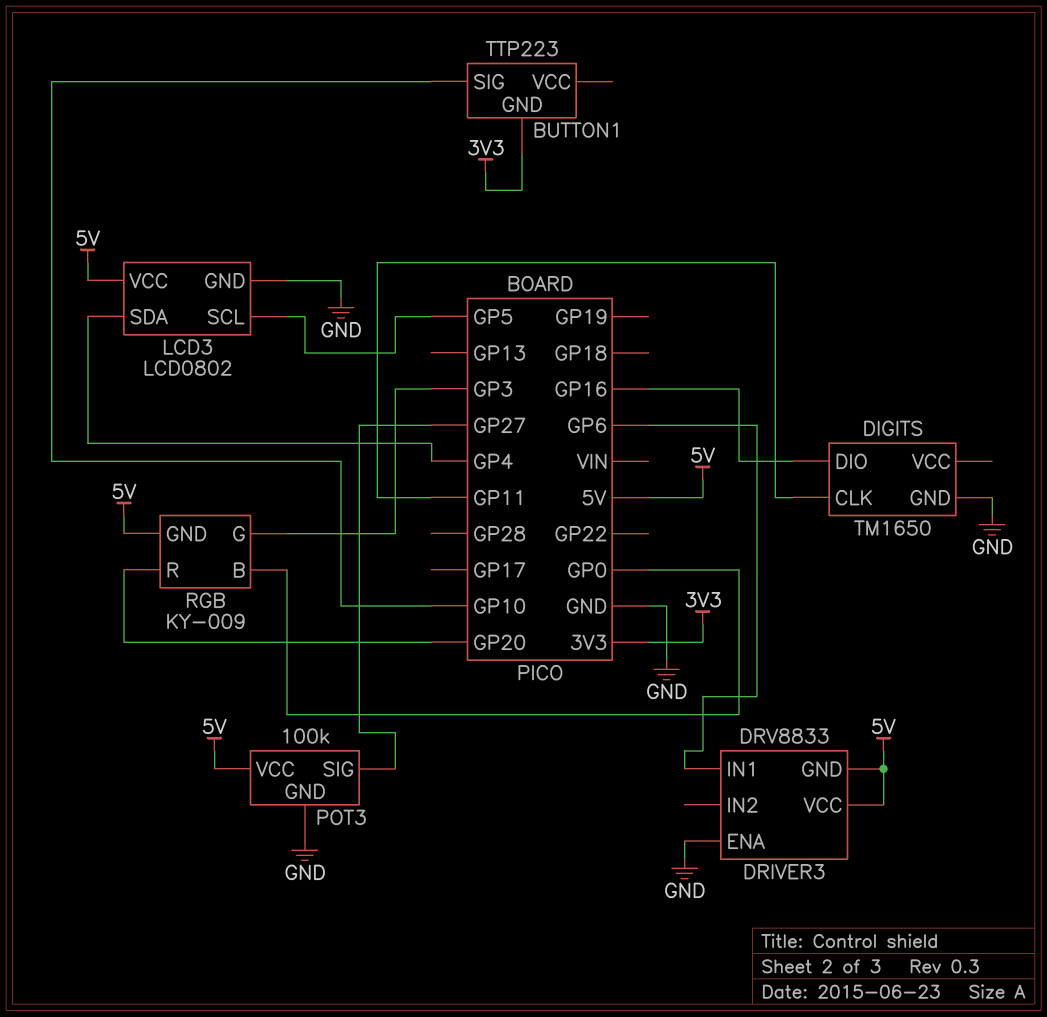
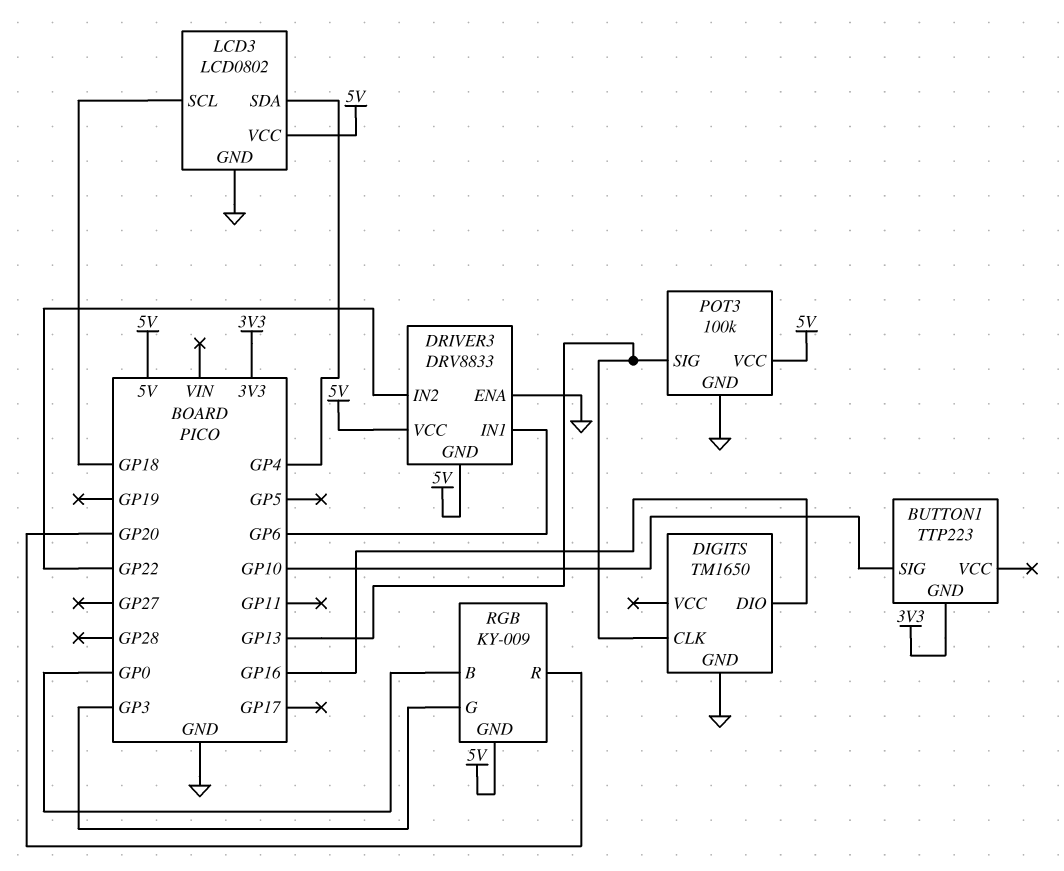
DIGITS pin CLK: GP11 -> GP13
DRIVER3 pin IN2: none -> GP22
LCD3 pin SCL: GP5 -> GP18
POT3 pin SIG: GP27 -> GP13

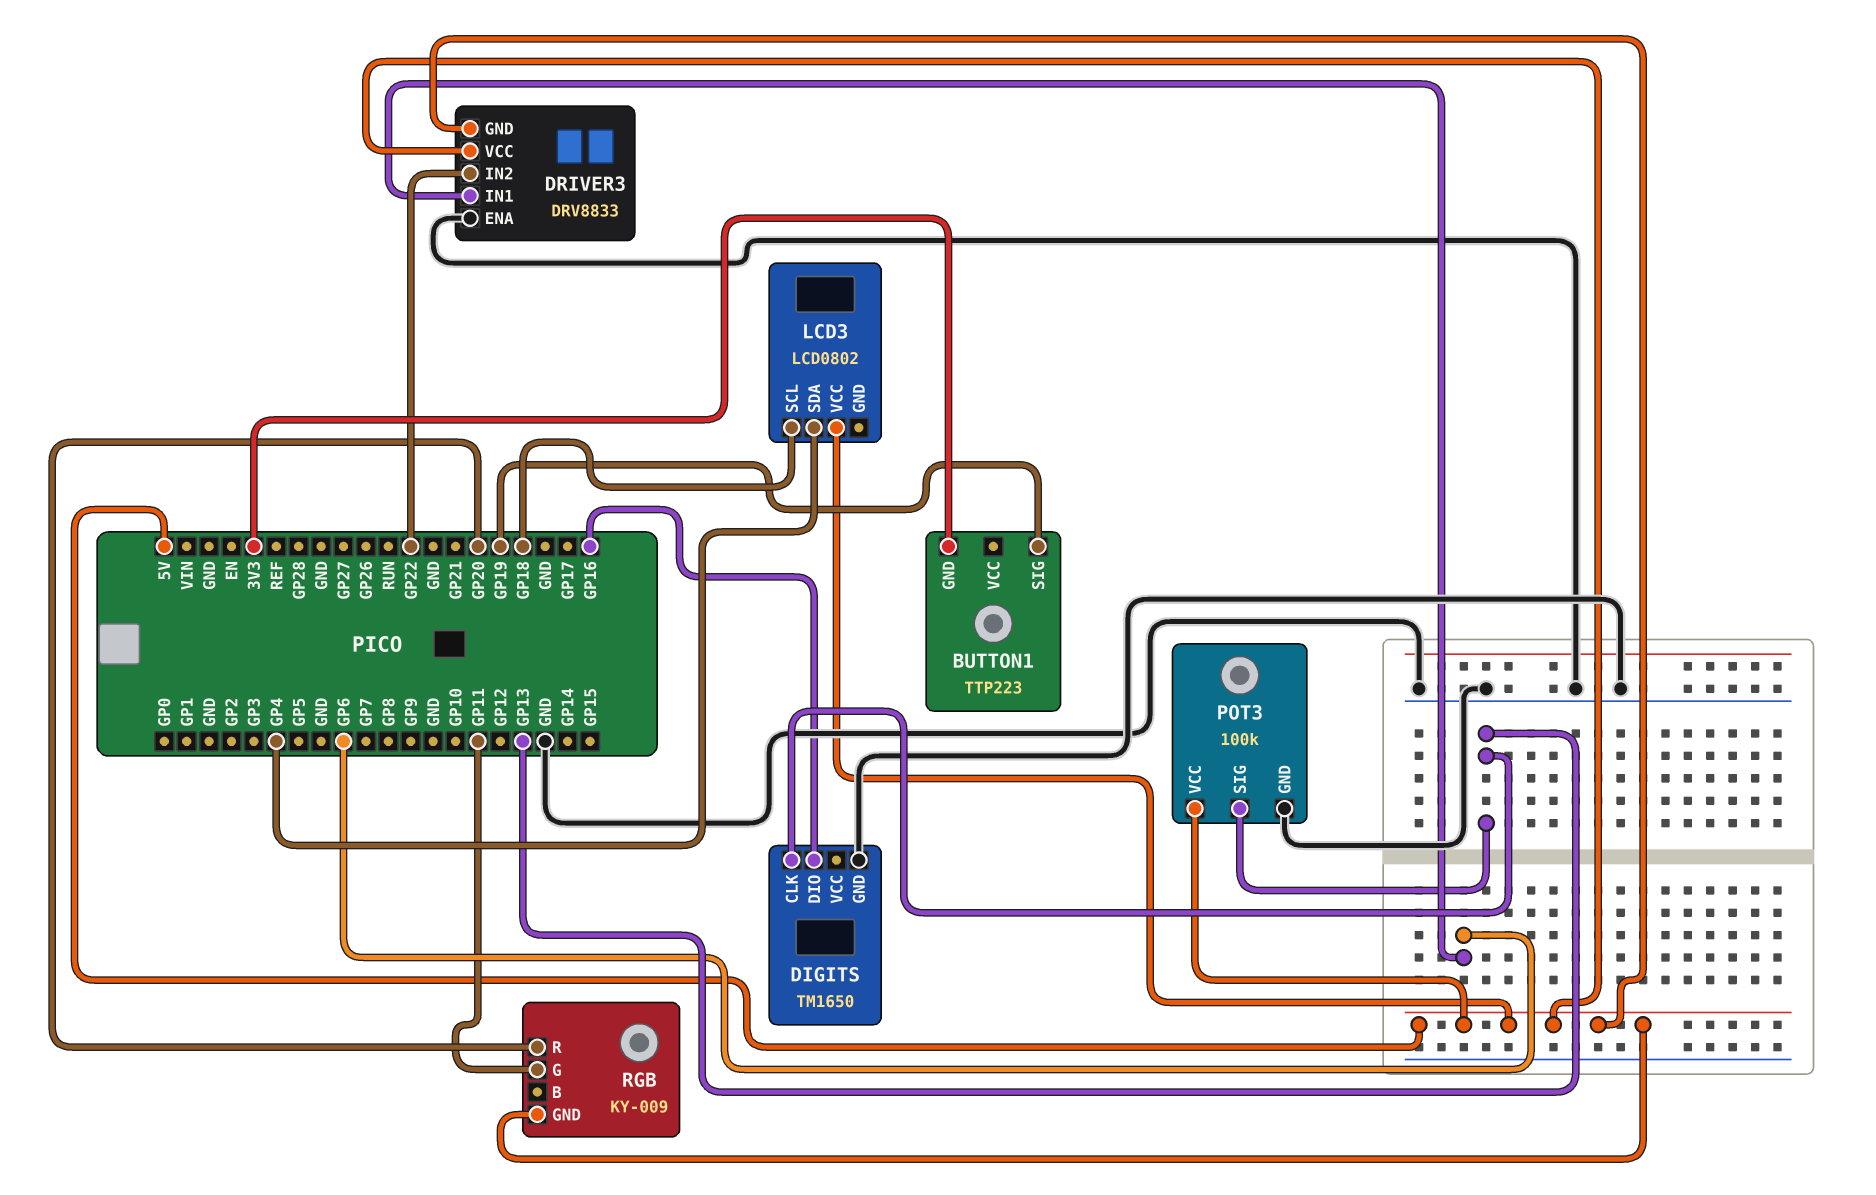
BUTTON1 pin SIG: GP10 -> GP19
LCD3 pin GND: GND -> none
RGB pin B: GP0 -> none
RGB pin G: GP3 -> GP11

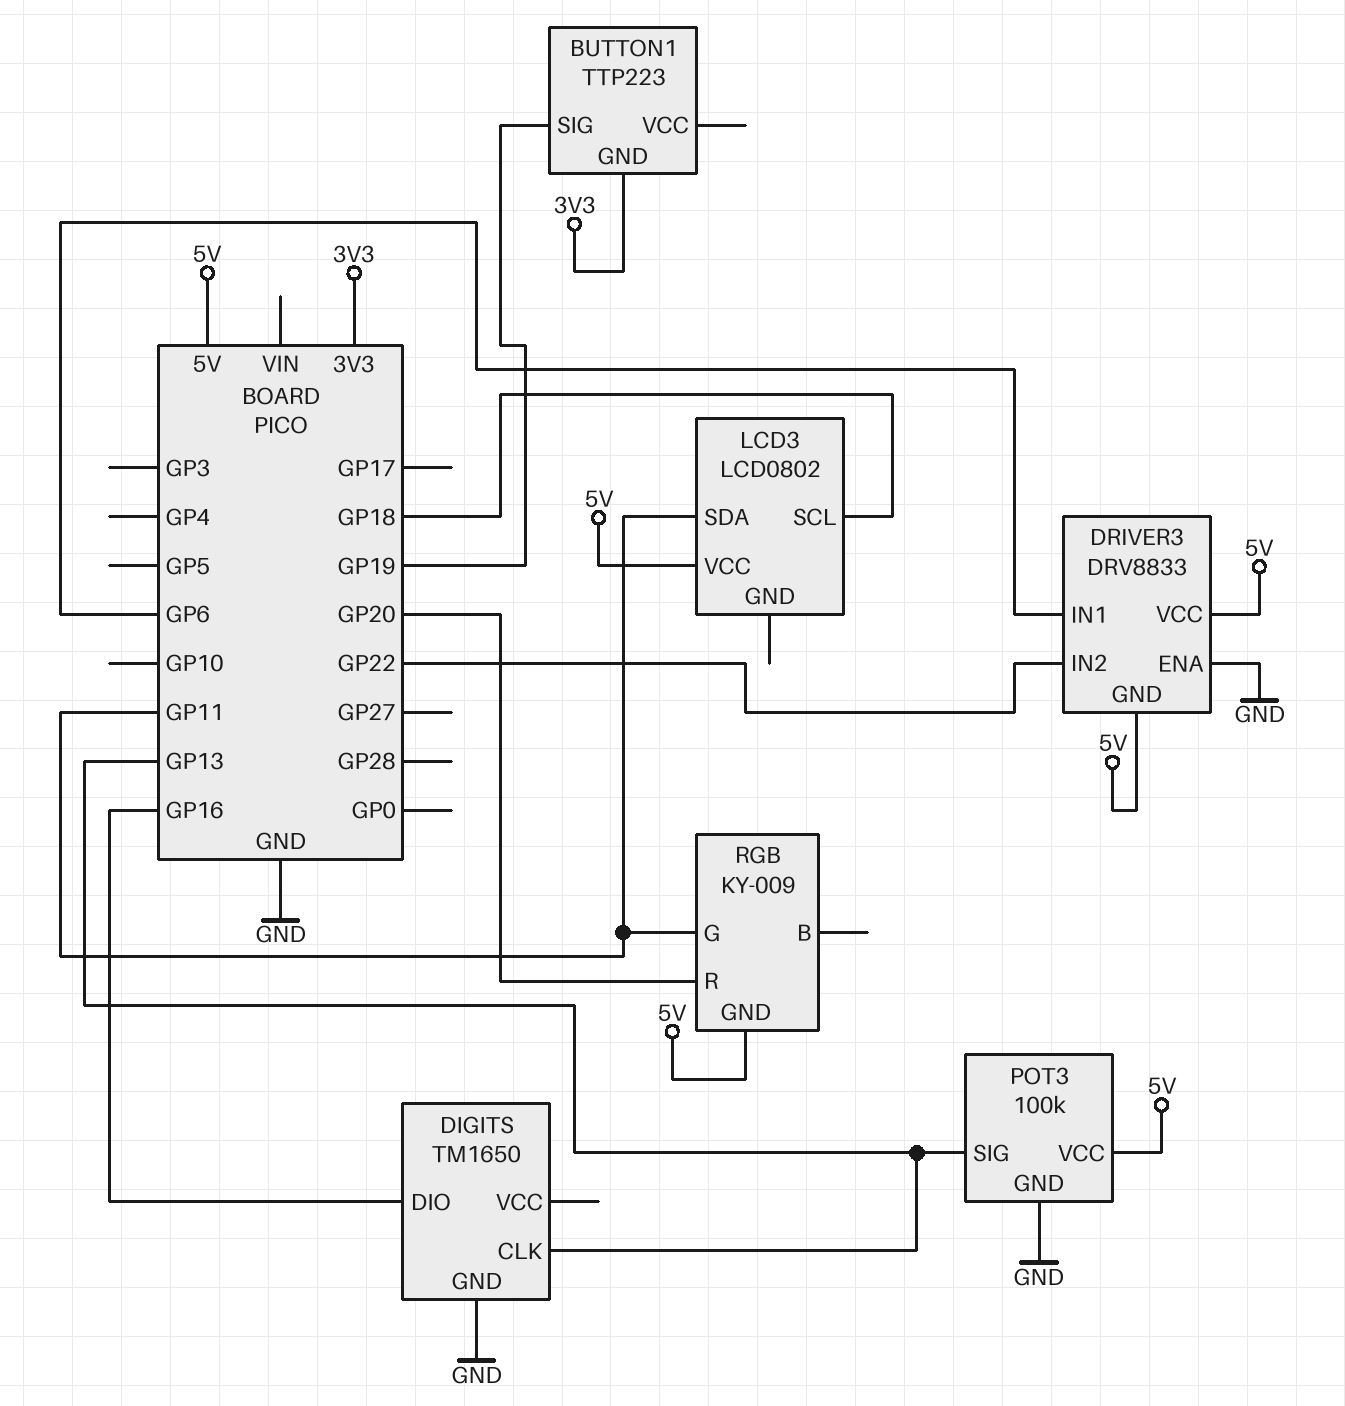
LCD3 pin SDA: GP4 -> GP11

